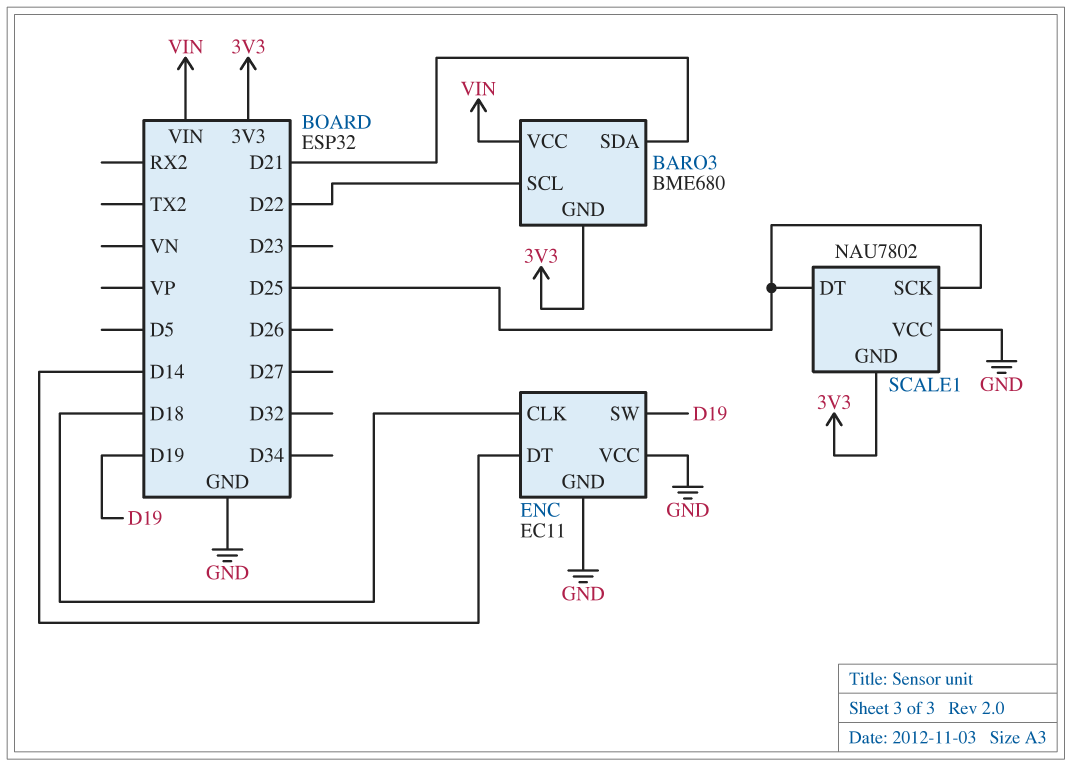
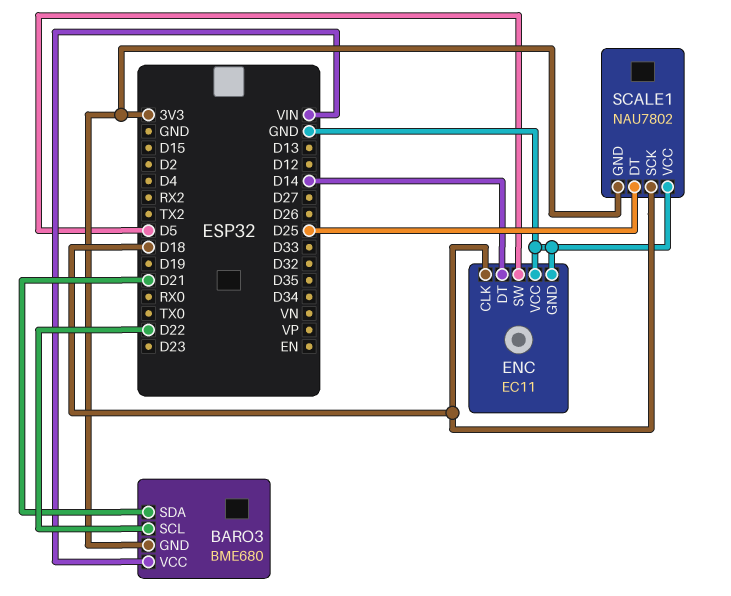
ENC pin SW: D19 -> D5
SCALE1 pin SCK: D25 -> D18

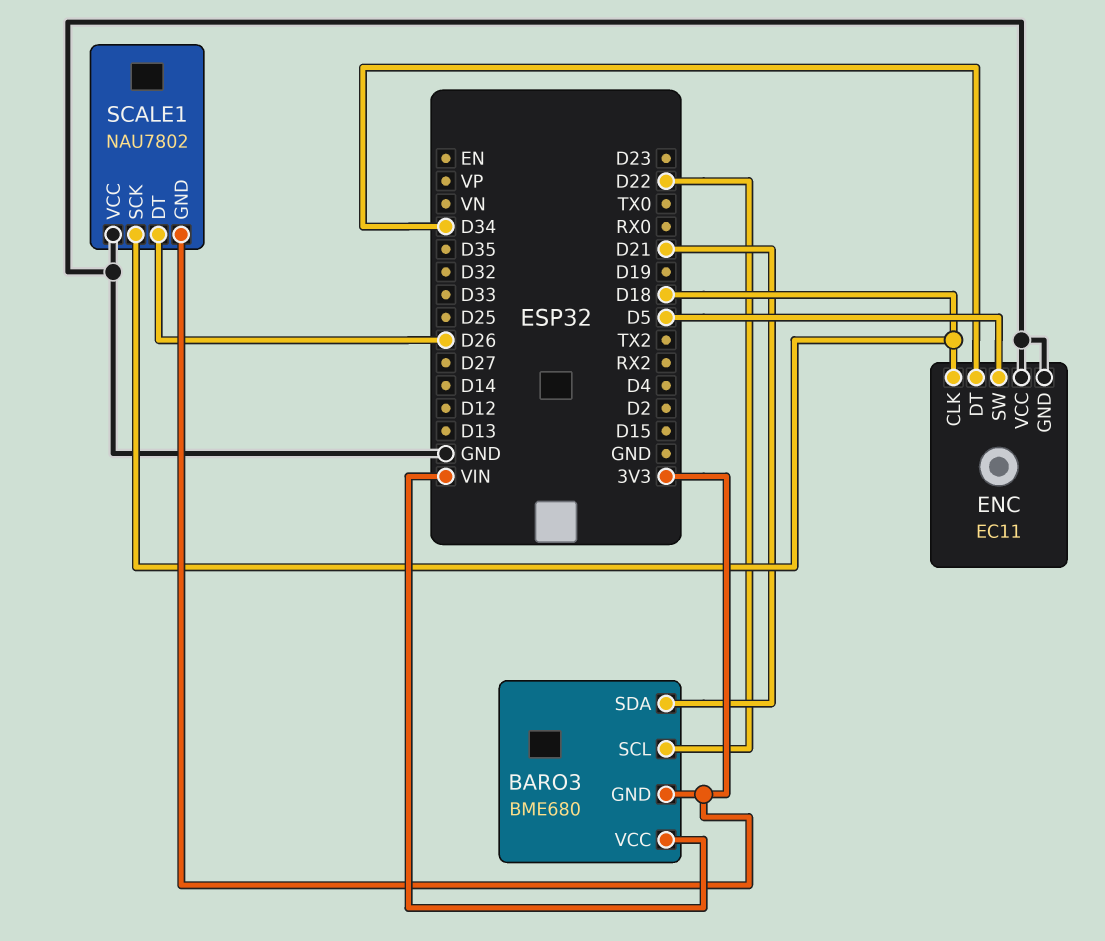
ENC pin DT: D14 -> D34
SCALE1 pin DT: D25 -> D26

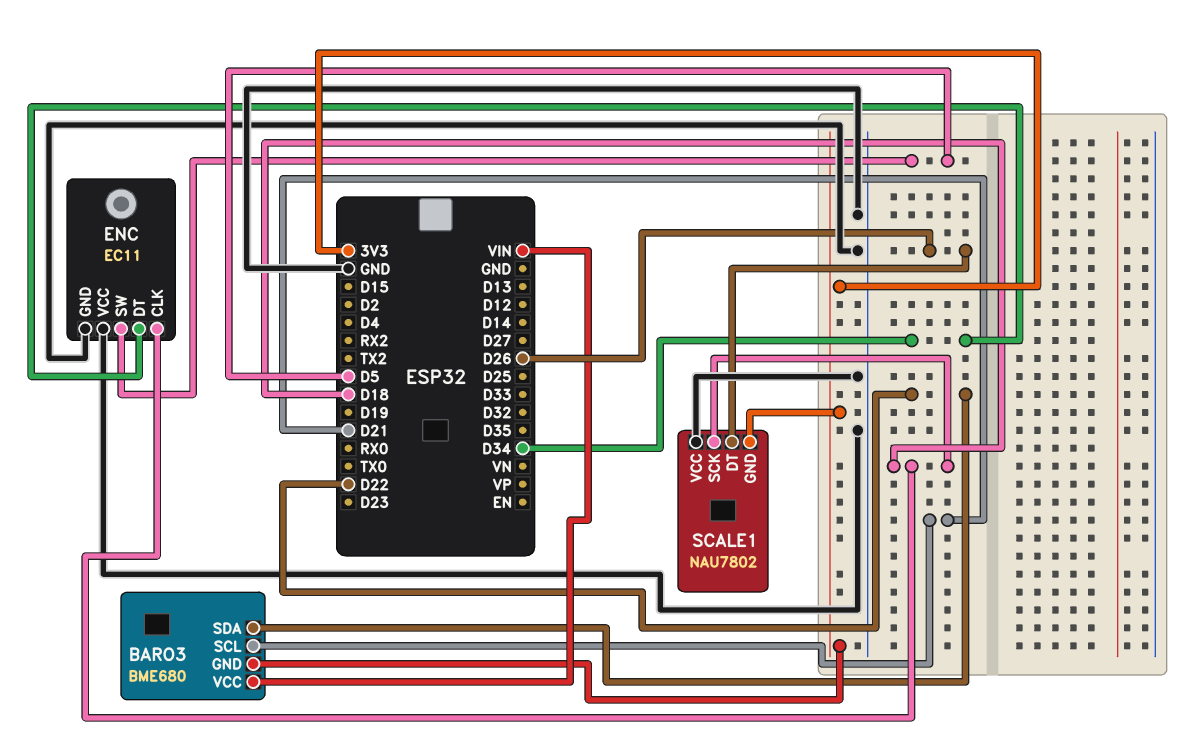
BARO3 pin SCL: D22 -> D21
BARO3 pin SDA: D21 -> D22

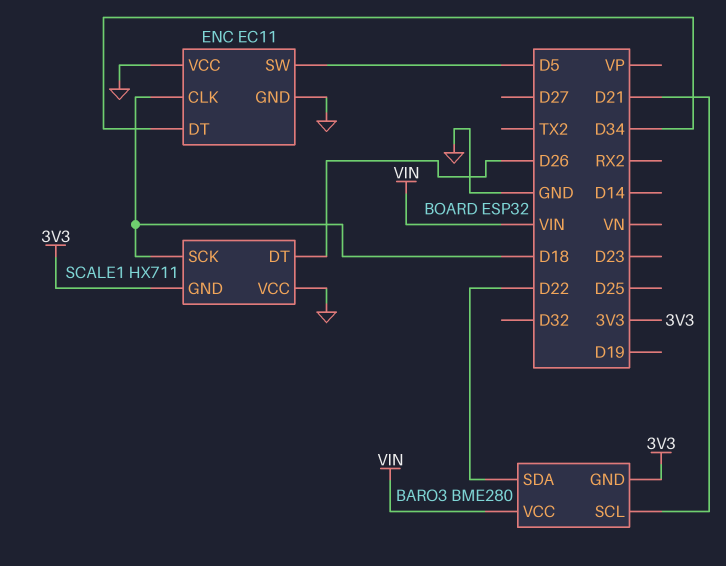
BARO3: BME680 -> BME280
SCALE1: NAU7802 -> HX711

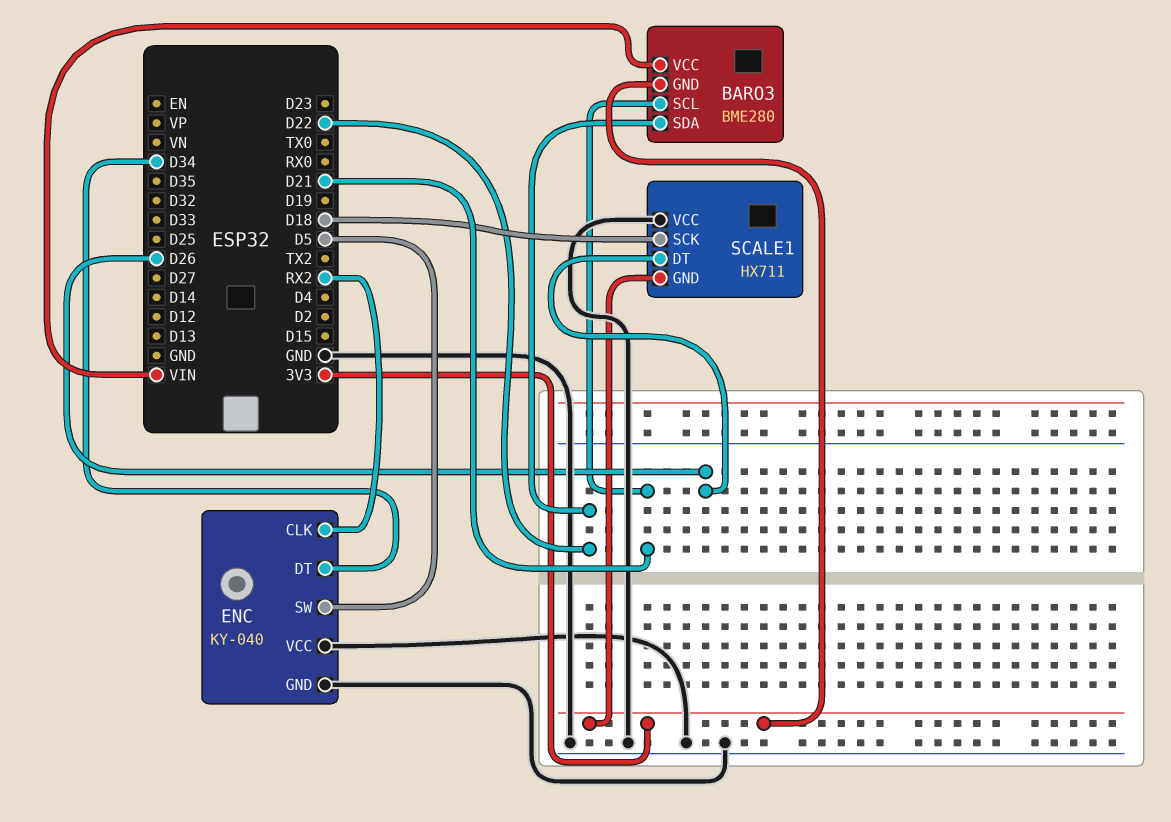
ENC: EC11 -> KY-040
ENC pin CLK: D18 -> RX2

